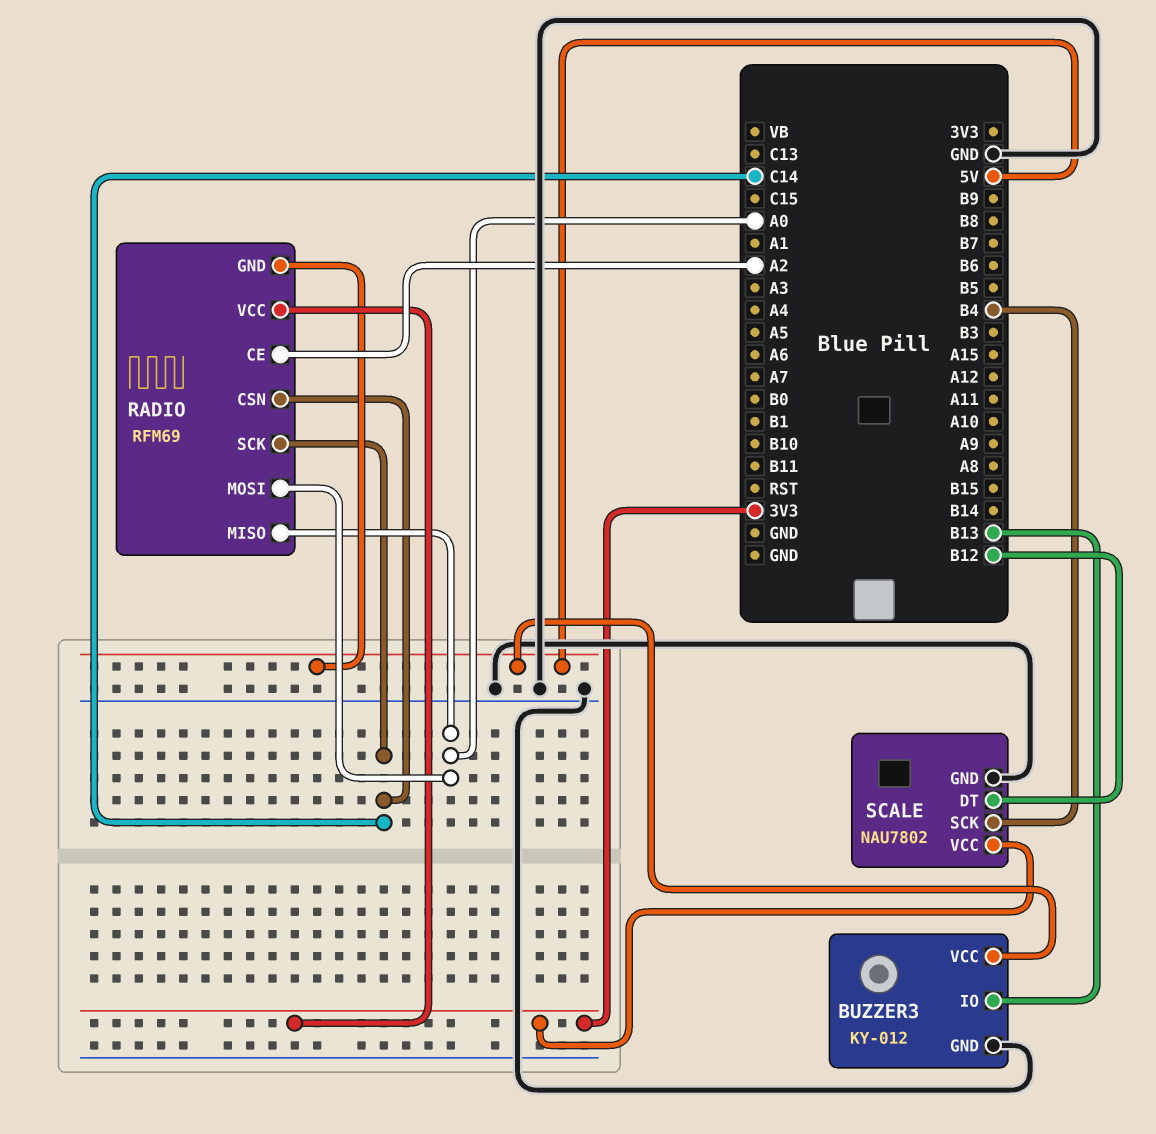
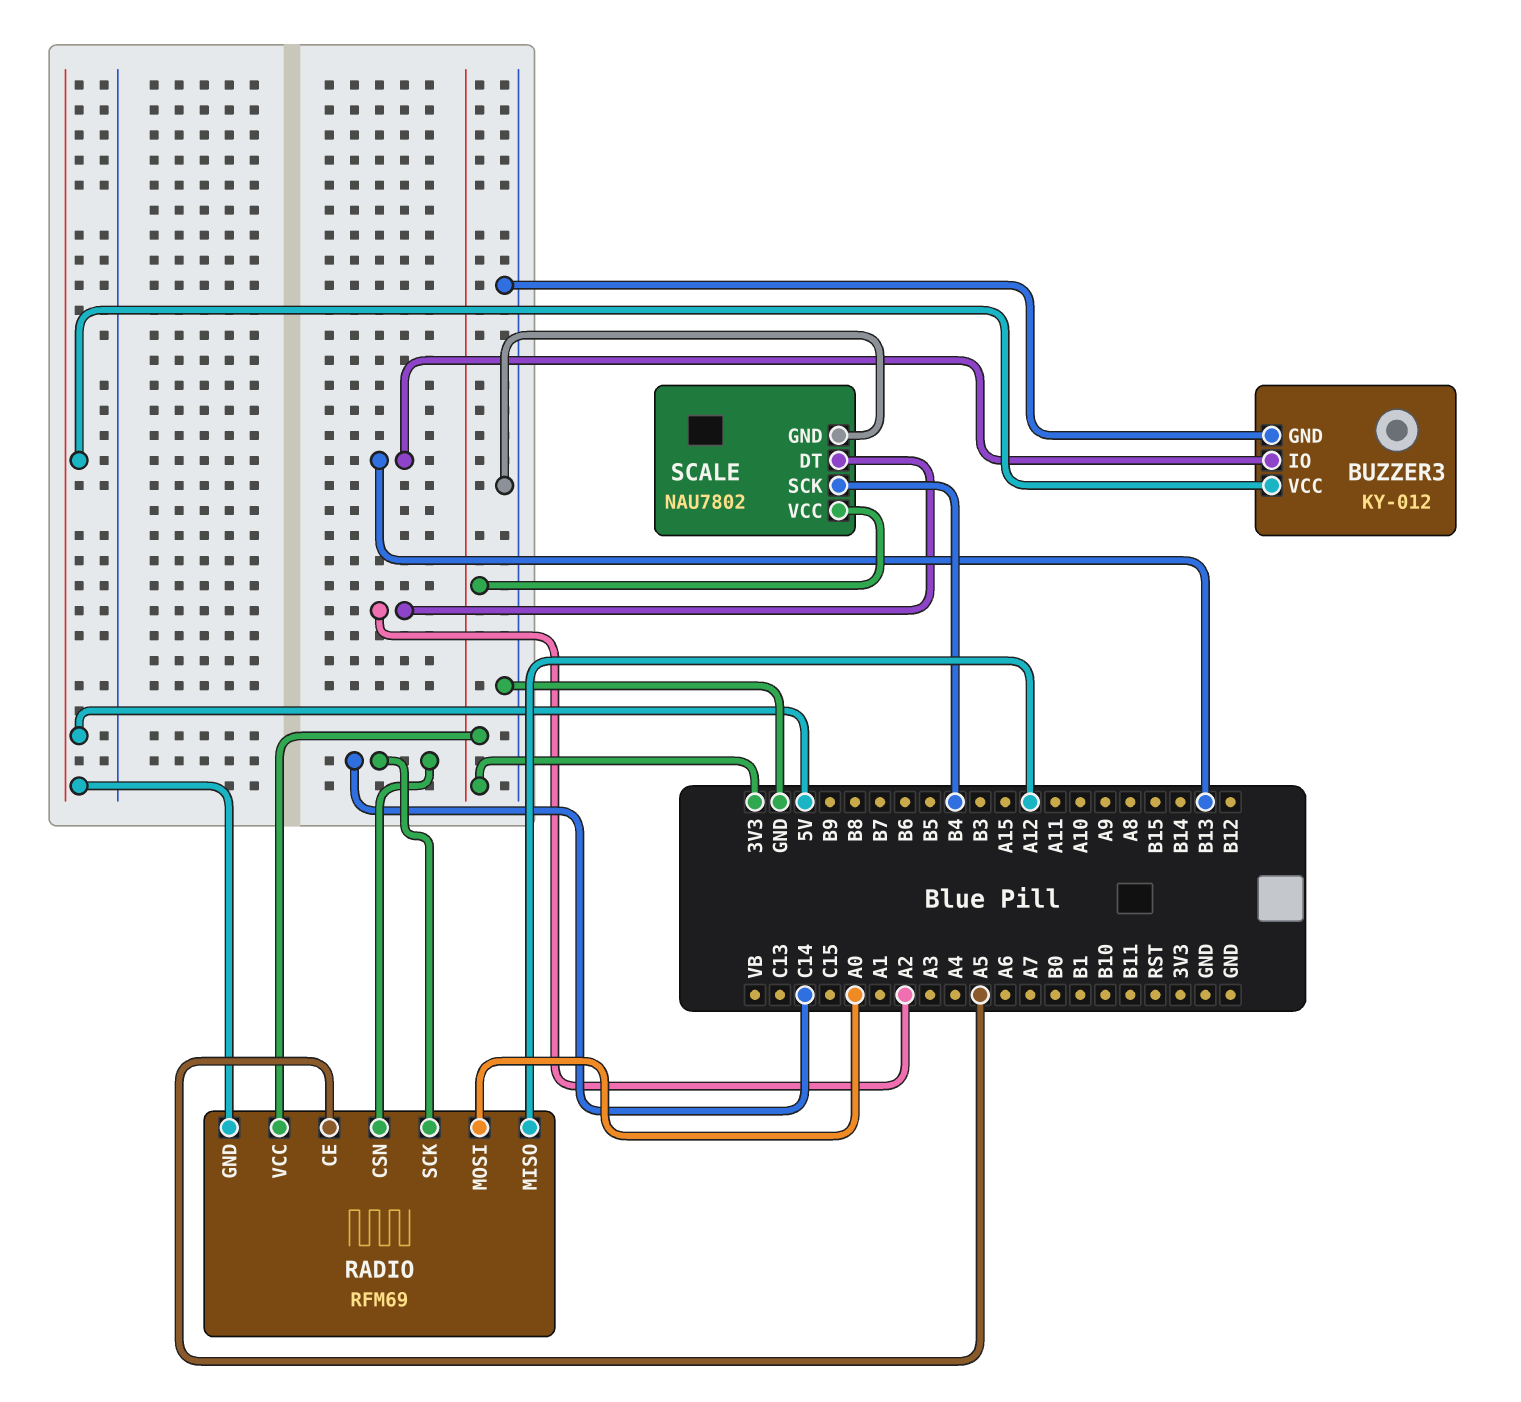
RADIO pin CE: A2 -> A5
RADIO pin MISO: A0 -> A12
SCALE pin DT: B12 -> A2

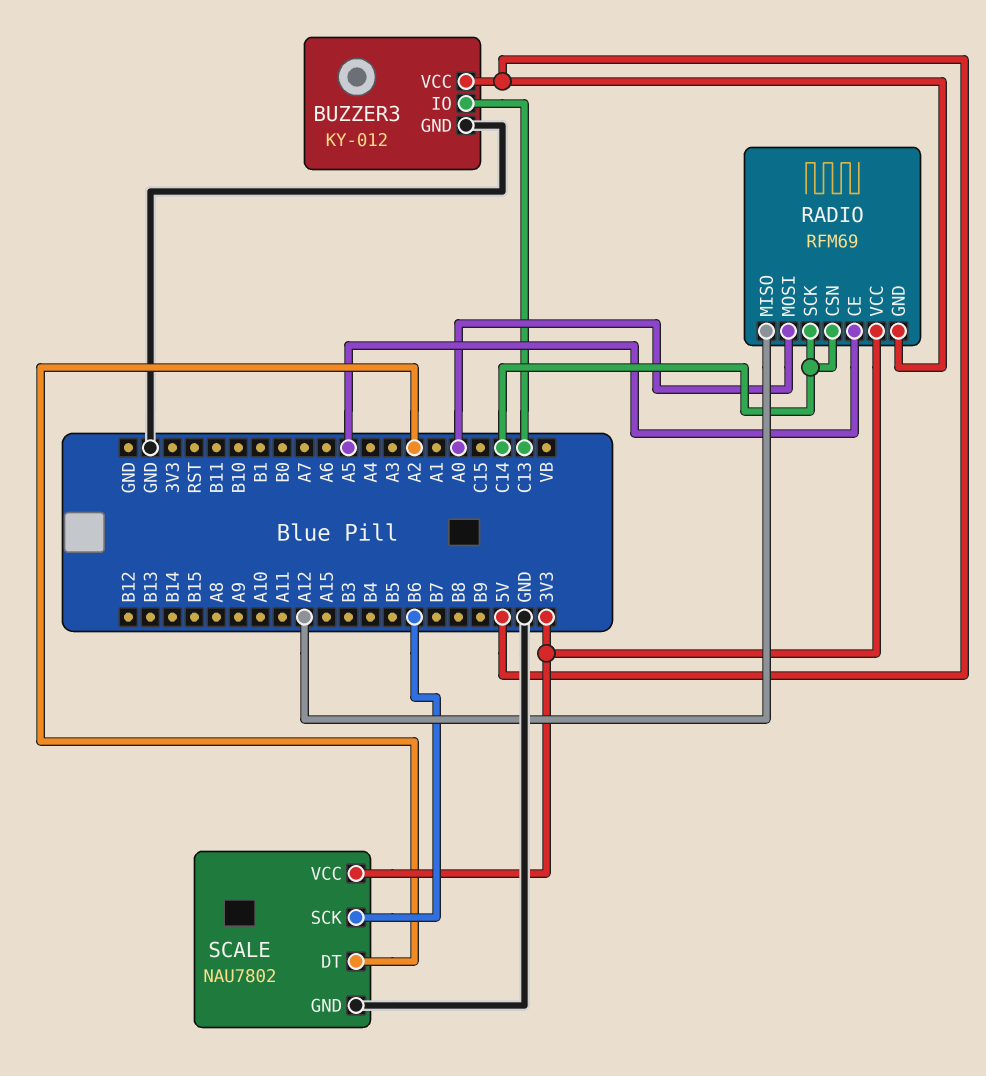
BUZZER3 pin IO: B13 -> C13
SCALE pin SCK: B4 -> B6

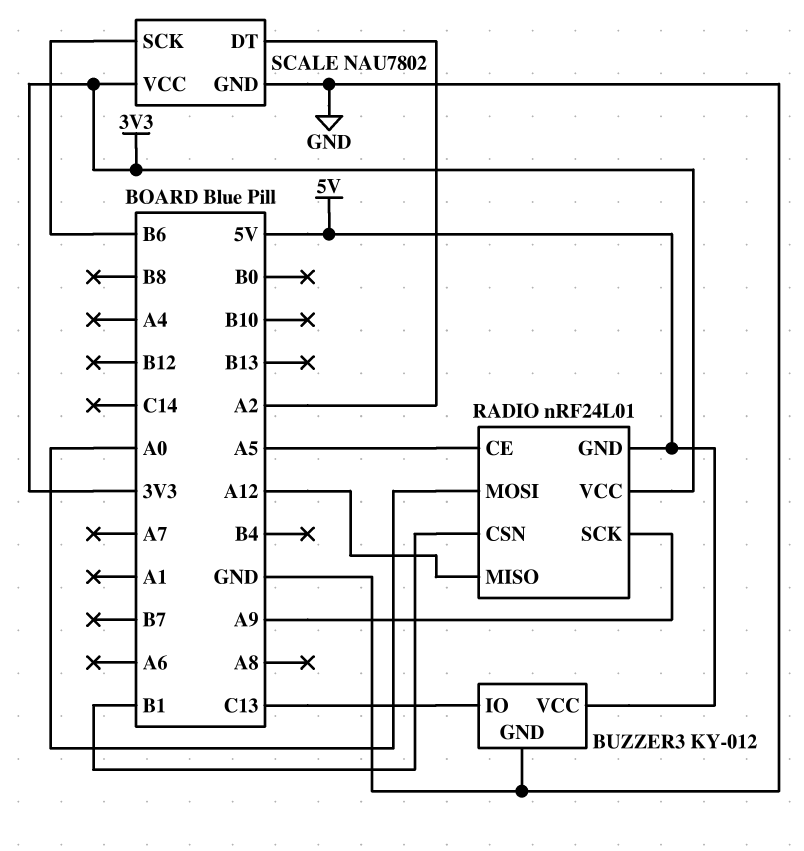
RADIO: RFM69 -> nRF24L01
RADIO pin CSN: C14 -> B1
RADIO pin SCK: C14 -> A9

